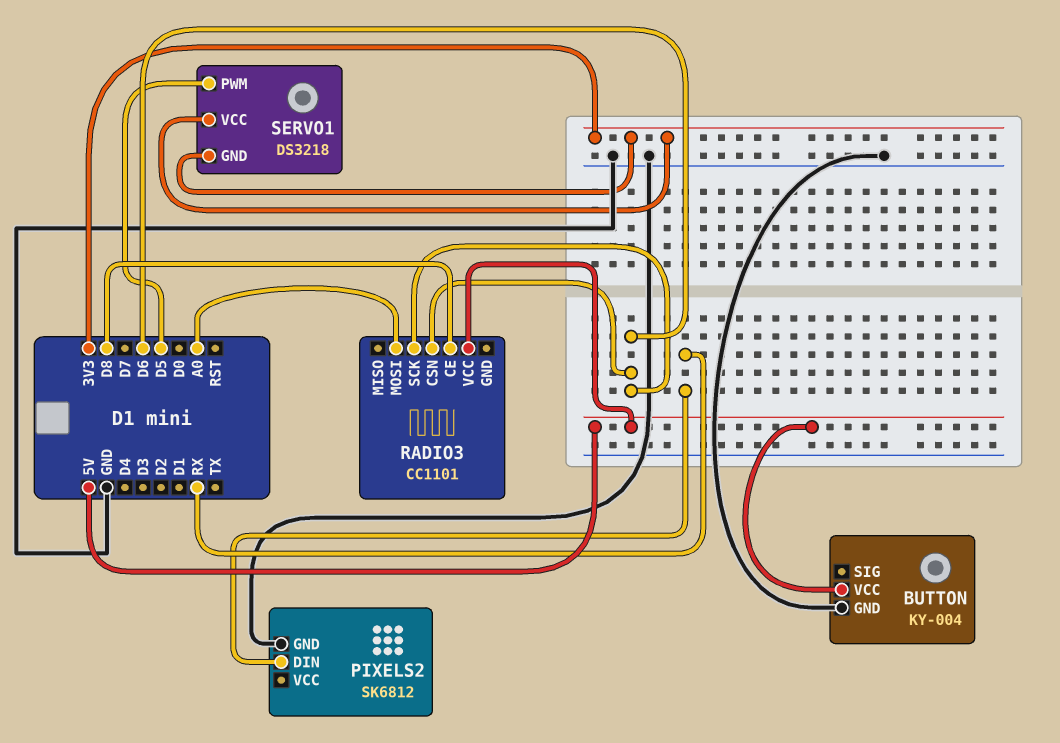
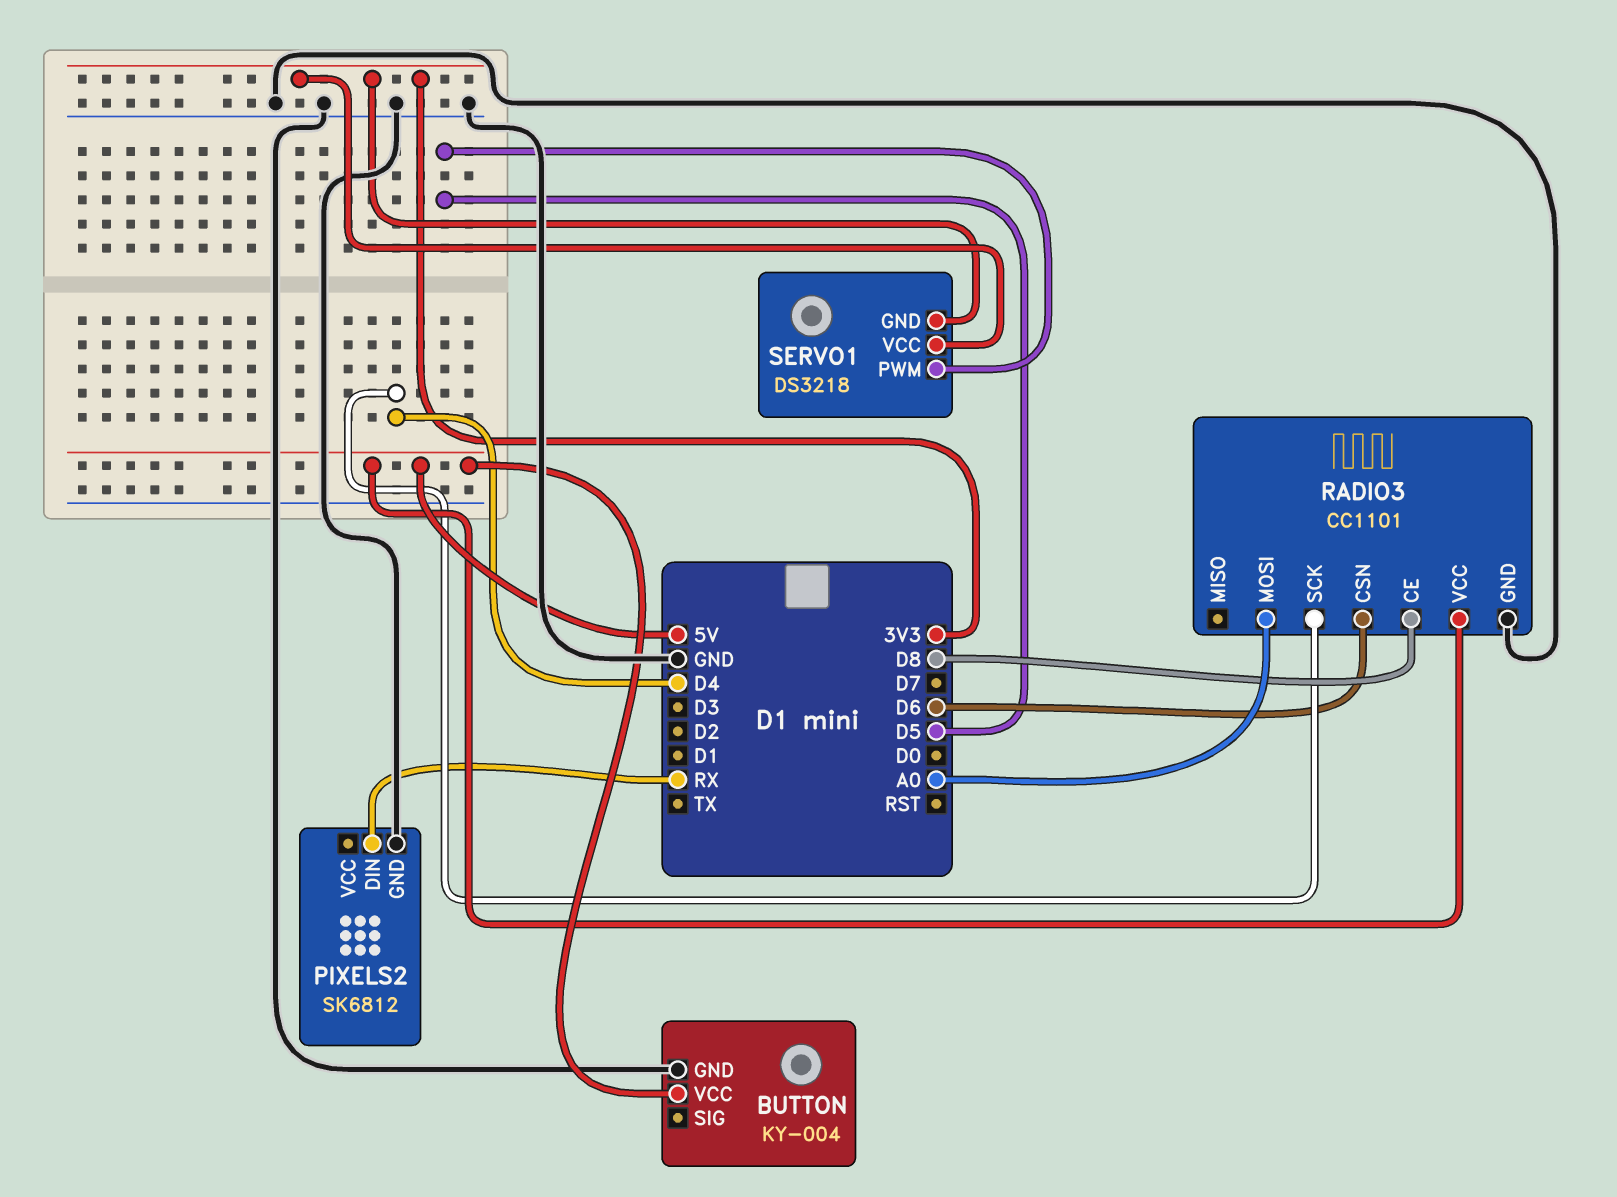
RADIO3 pin GND: none -> GND
RADIO3 pin SCK: D6 -> D4

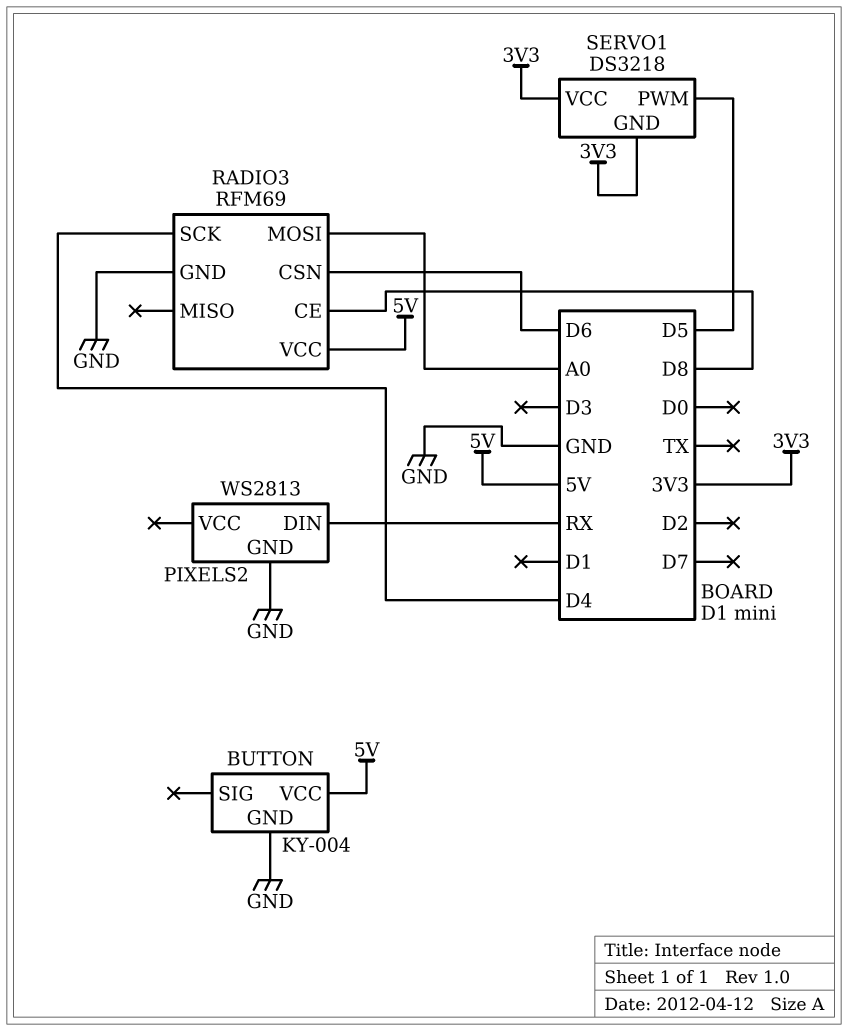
PIXELS2: SK6812 -> WS2813
RADIO3: CC1101 -> RFM69

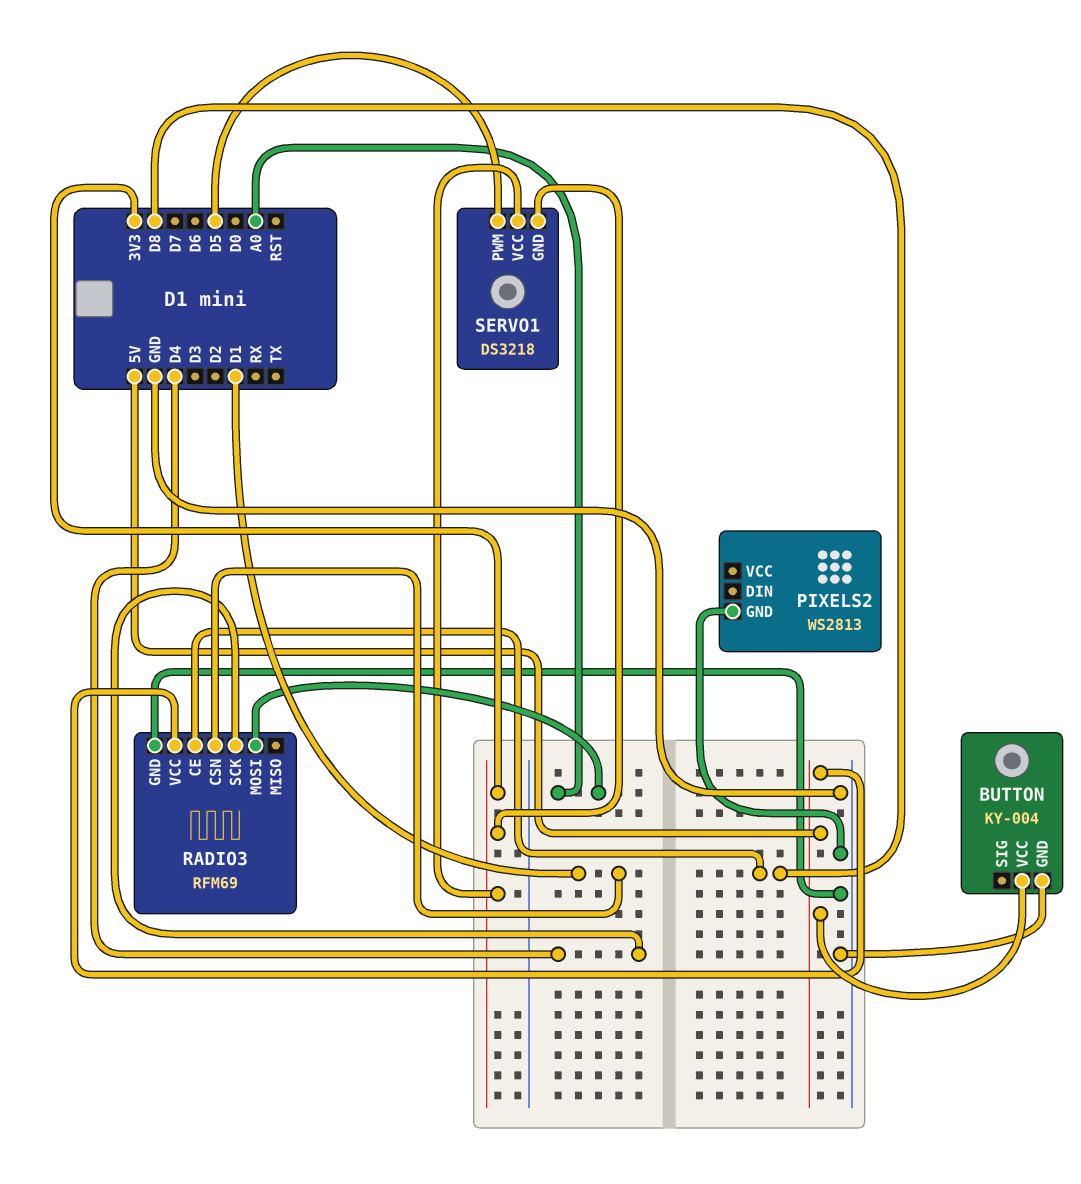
PIXELS2 pin DIN: RX -> none
RADIO3 pin CSN: D6 -> D1

